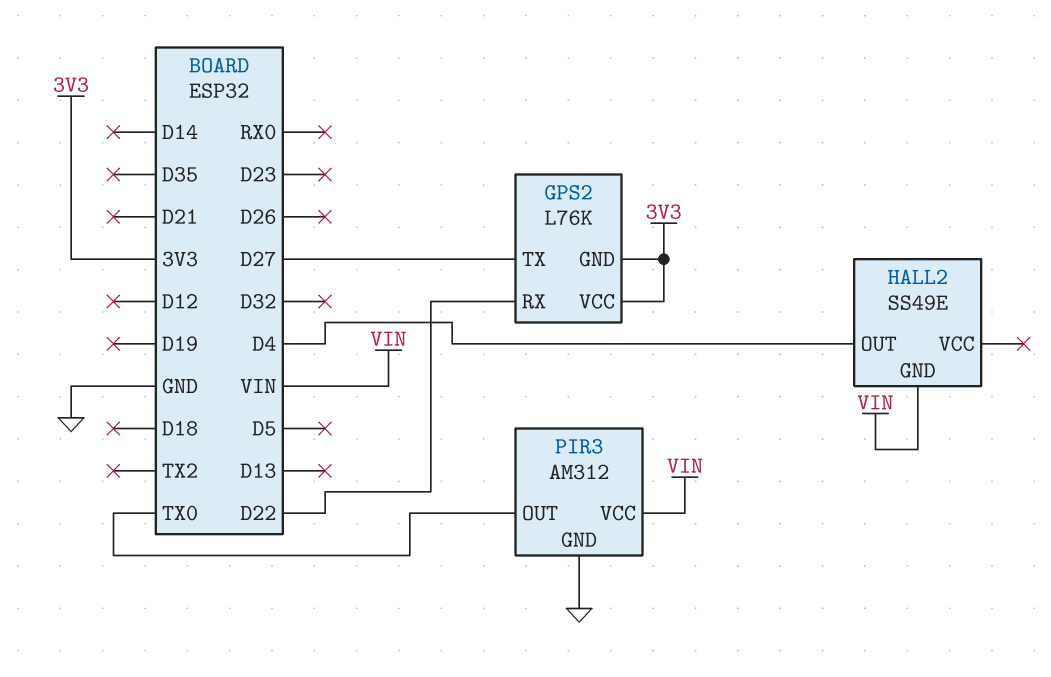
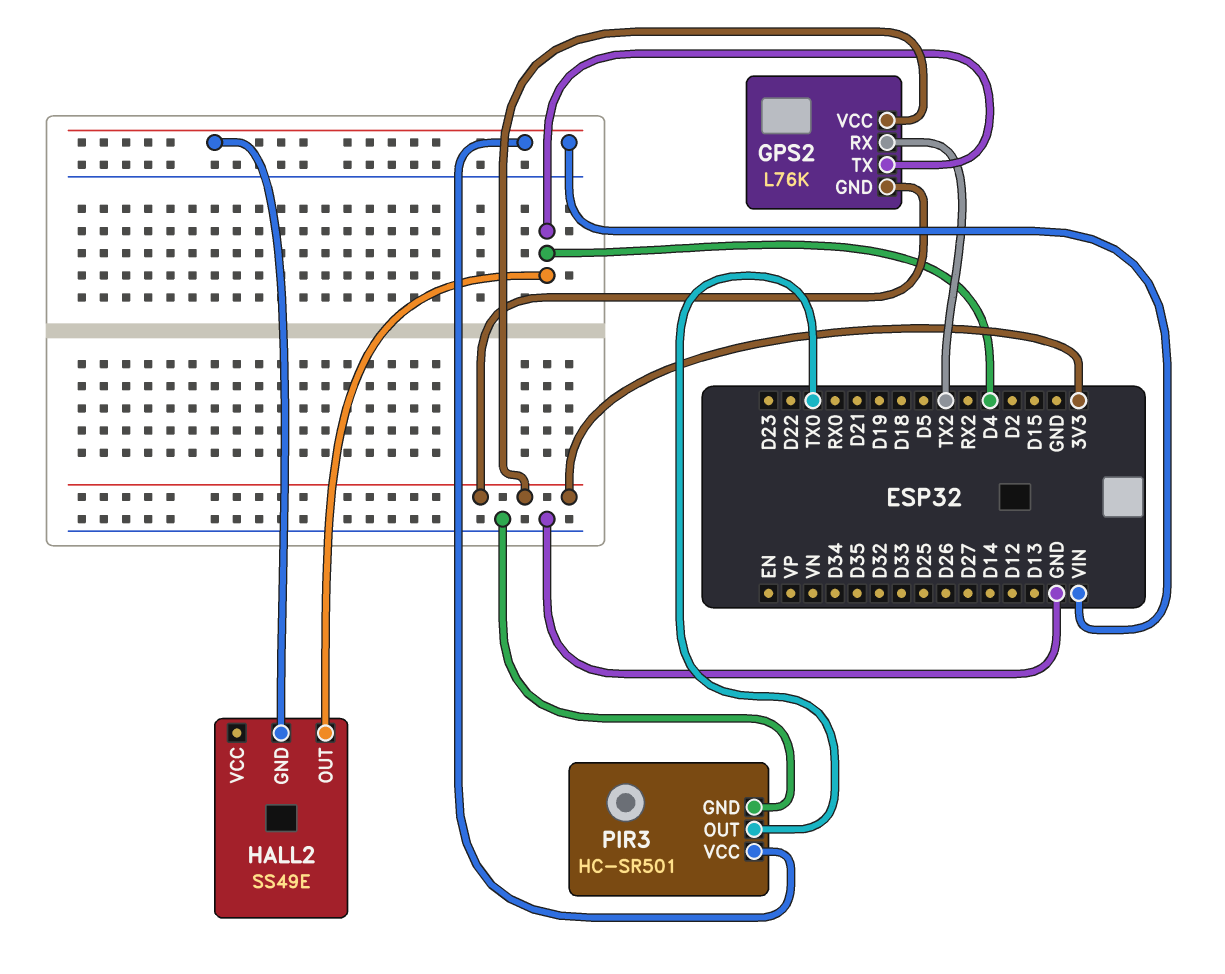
GPS2 pin RX: D22 -> TX2
GPS2 pin TX: D27 -> D4
PIR3: AM312 -> HC-SR501

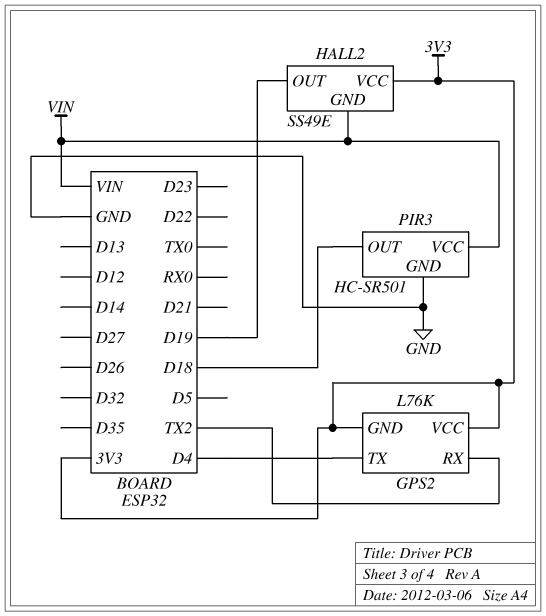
HALL2 pin OUT: D4 -> D19
HALL2 pin VCC: none -> 3V3
PIR3 pin OUT: TX0 -> D18

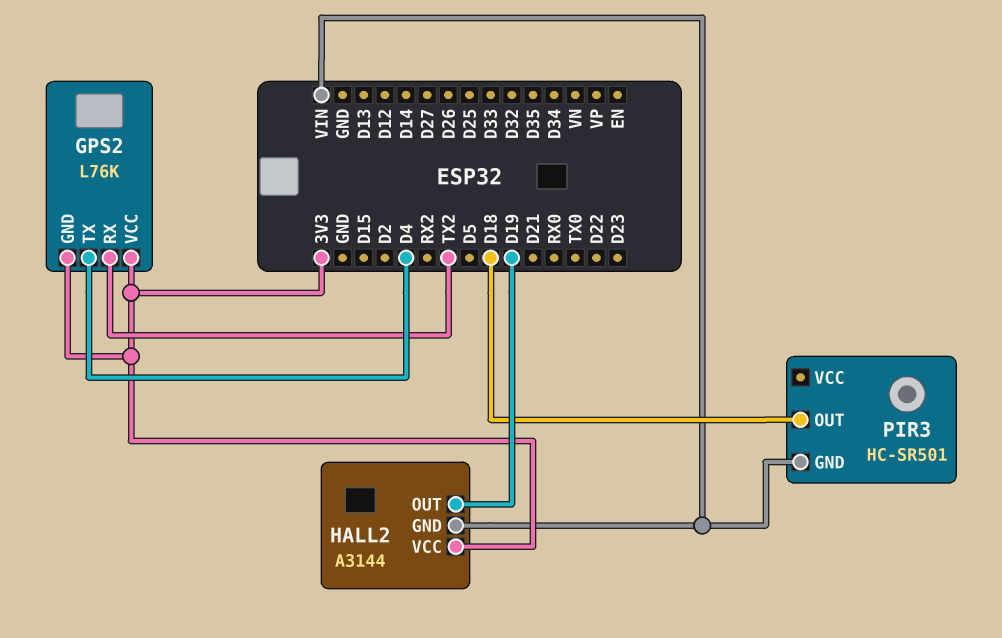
HALL2: SS49E -> A3144
PIR3 pin GND: GND -> VIN
PIR3 pin VCC: VIN -> none

